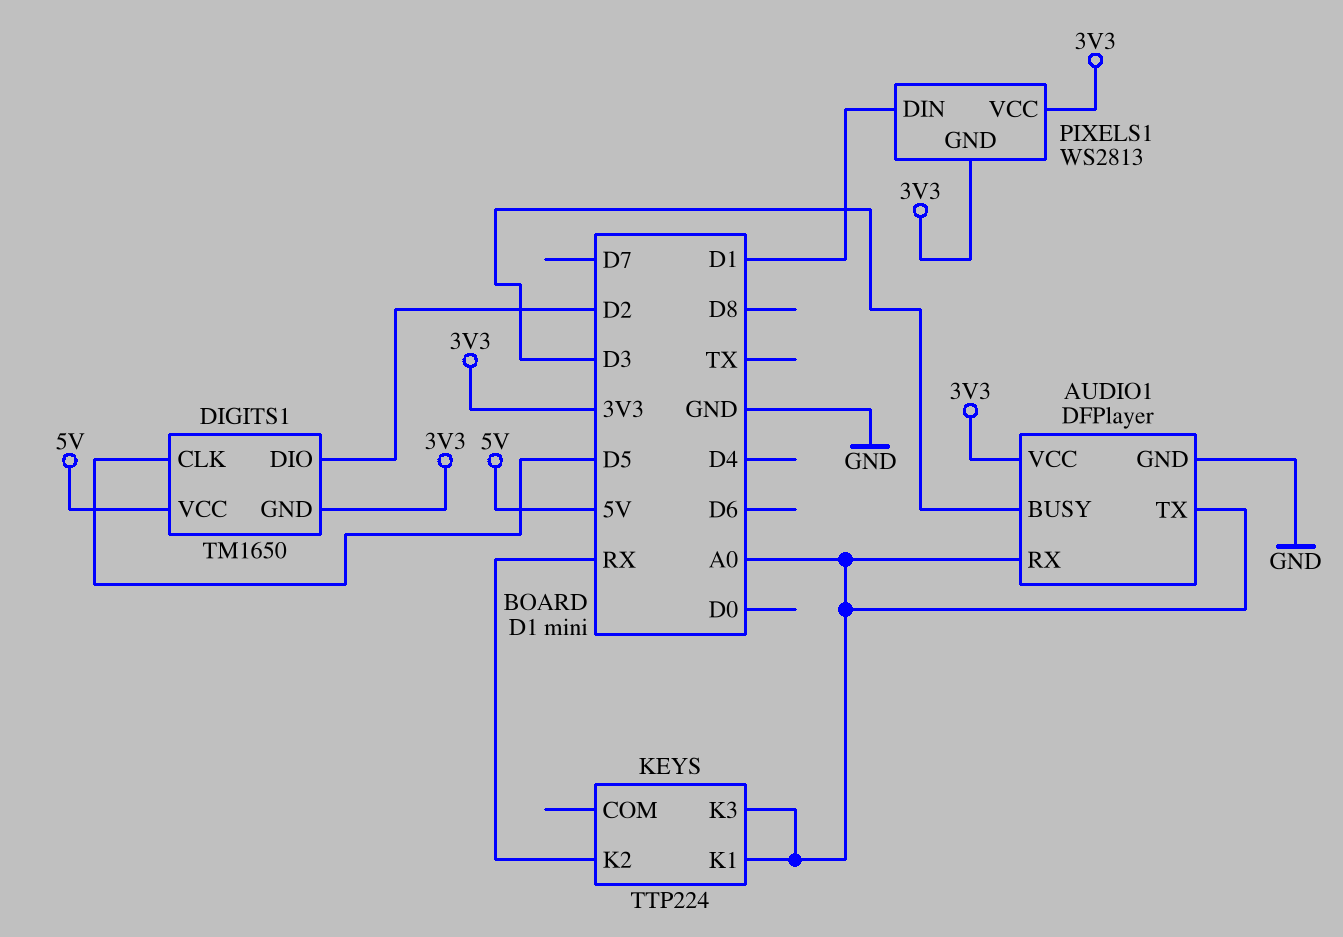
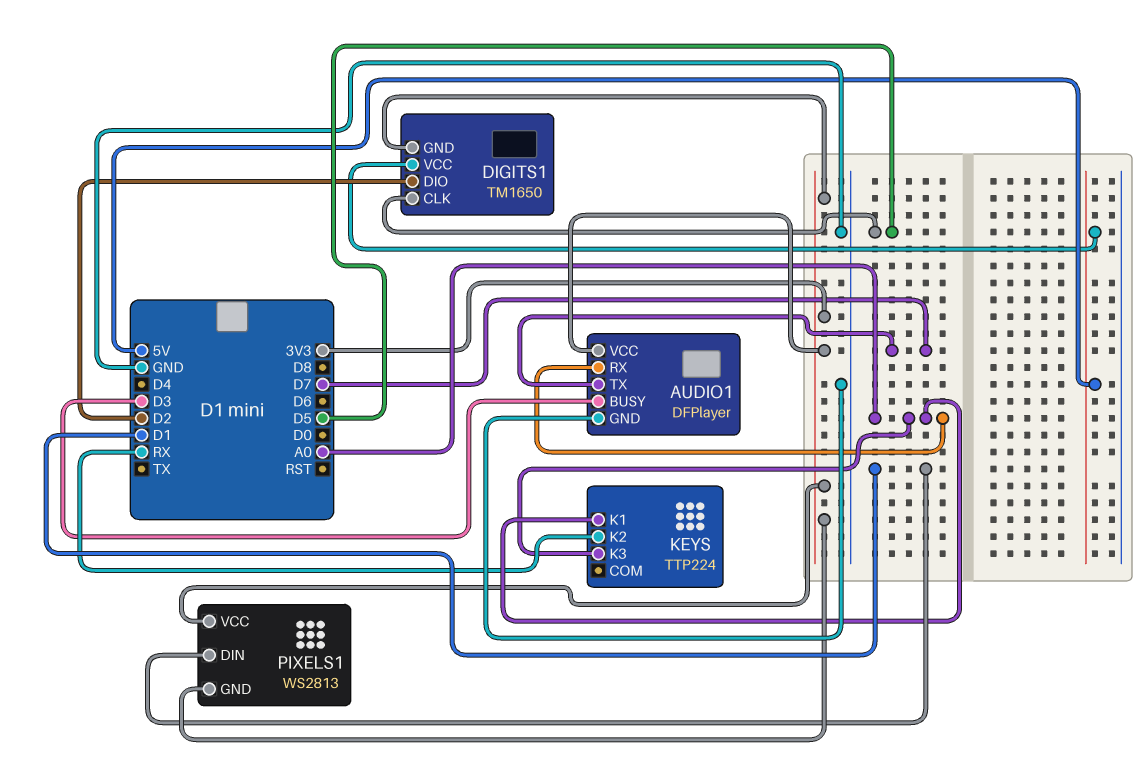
AUDIO1 pin TX: A0 -> D7

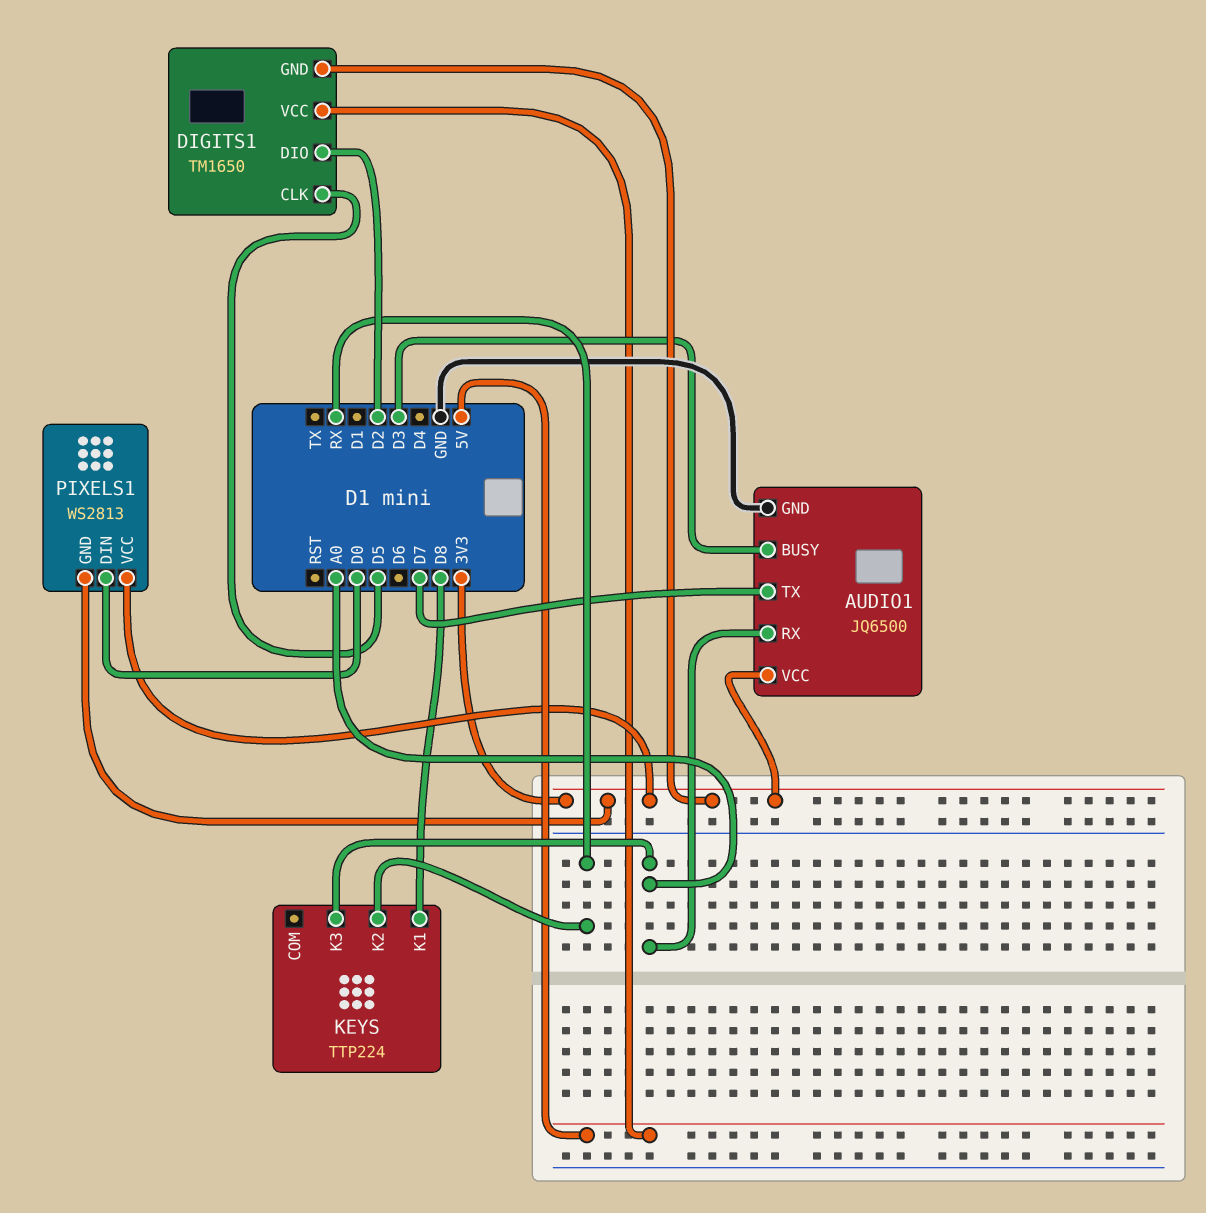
AUDIO1: DFPlayer -> JQ6500
KEYS pin K1: A0 -> D8
PIXELS1 pin DIN: D1 -> D0

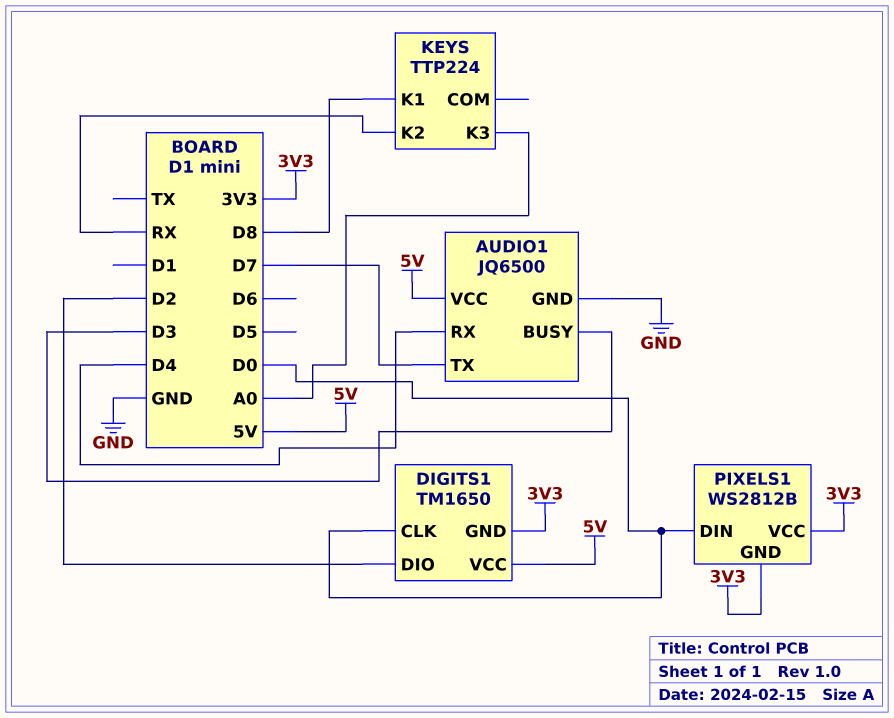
AUDIO1 pin RX: A0 -> D4
AUDIO1 pin VCC: 3V3 -> 5V
DIGITS1 pin CLK: D5 -> D0
PIXELS1: WS2813 -> WS2812B

